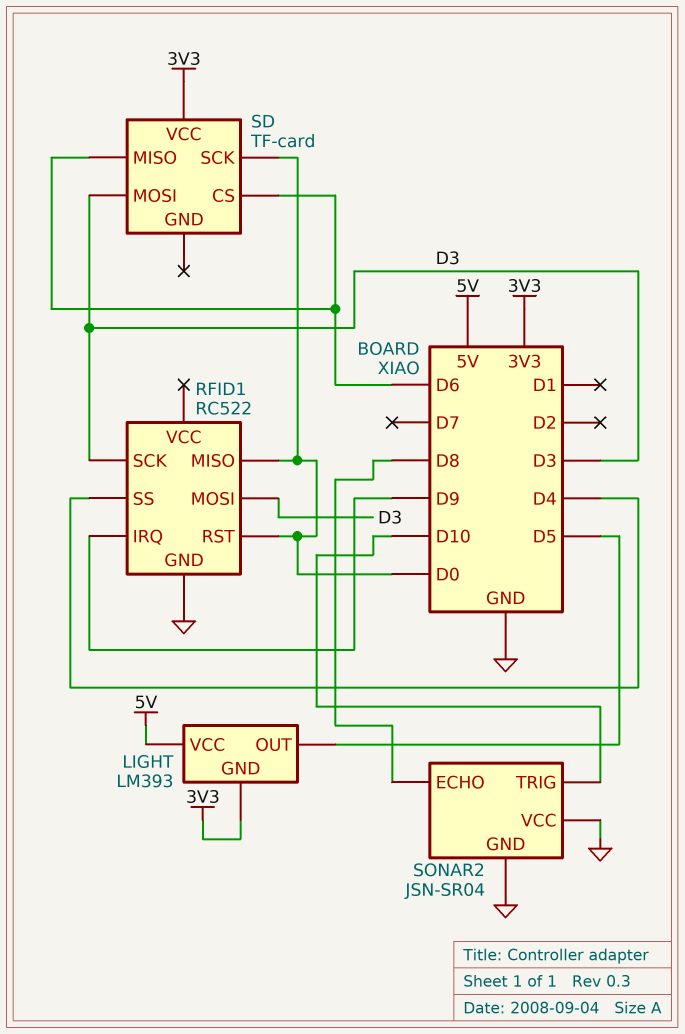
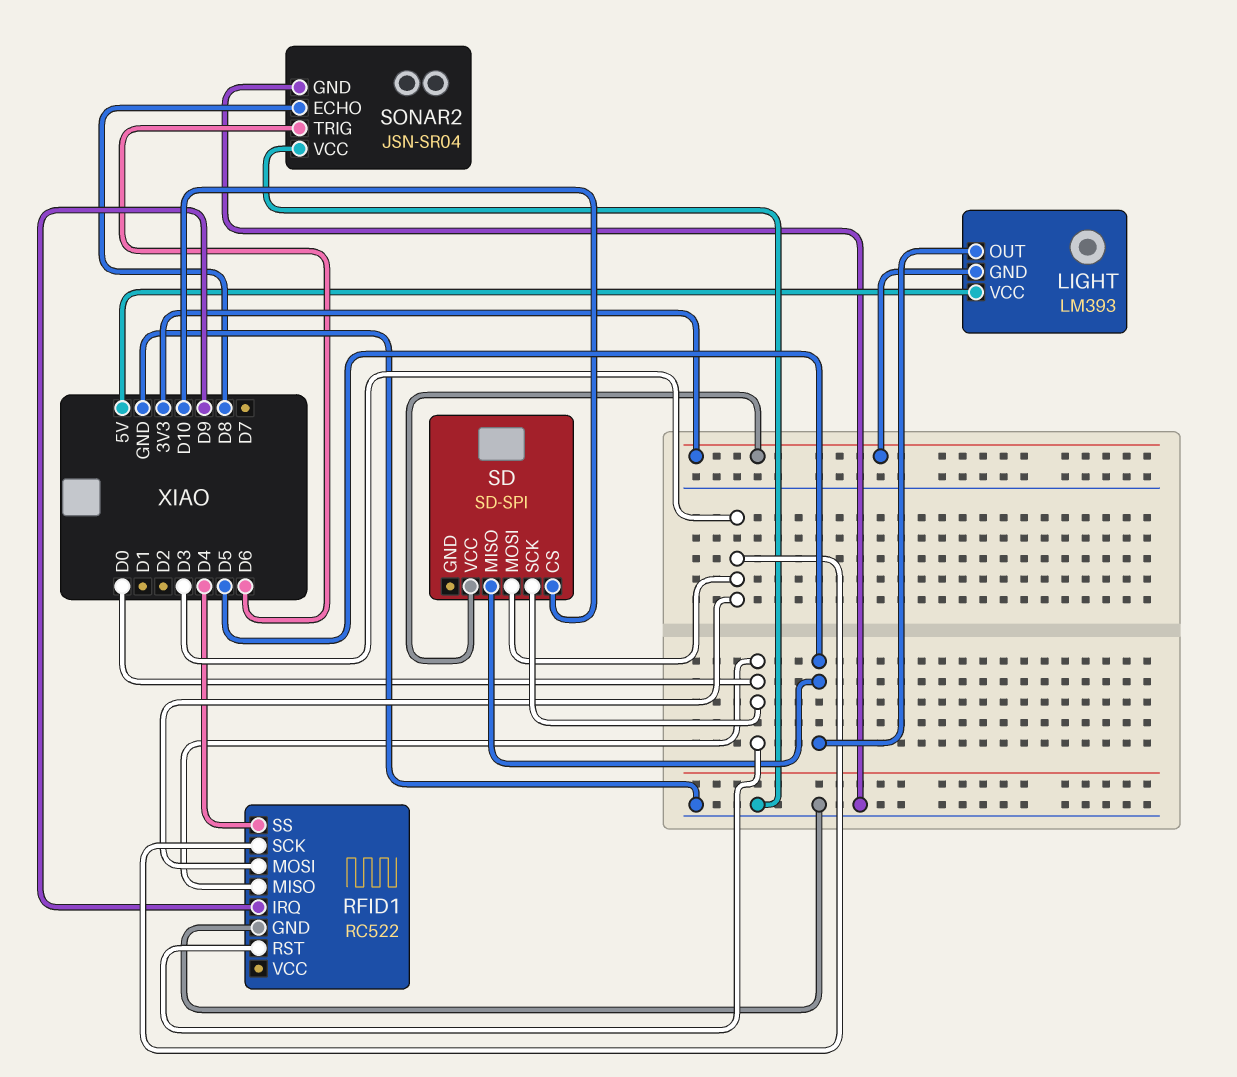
SD: TF-card -> SD-SPI
SD pin CS: D6 -> D10
SD pin MISO: D6 -> D5
SONAR2 pin TRIG: D10 -> D6

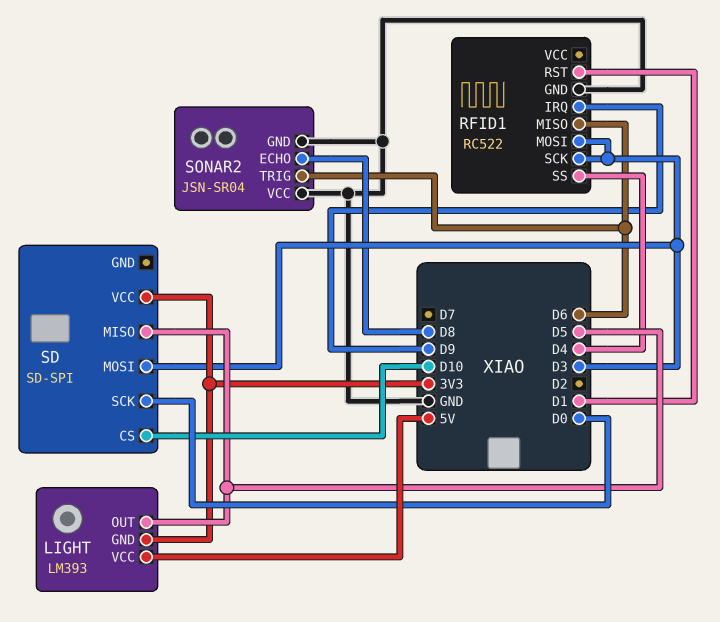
RFID1 pin MISO: D0 -> D6
RFID1 pin RST: D0 -> D1

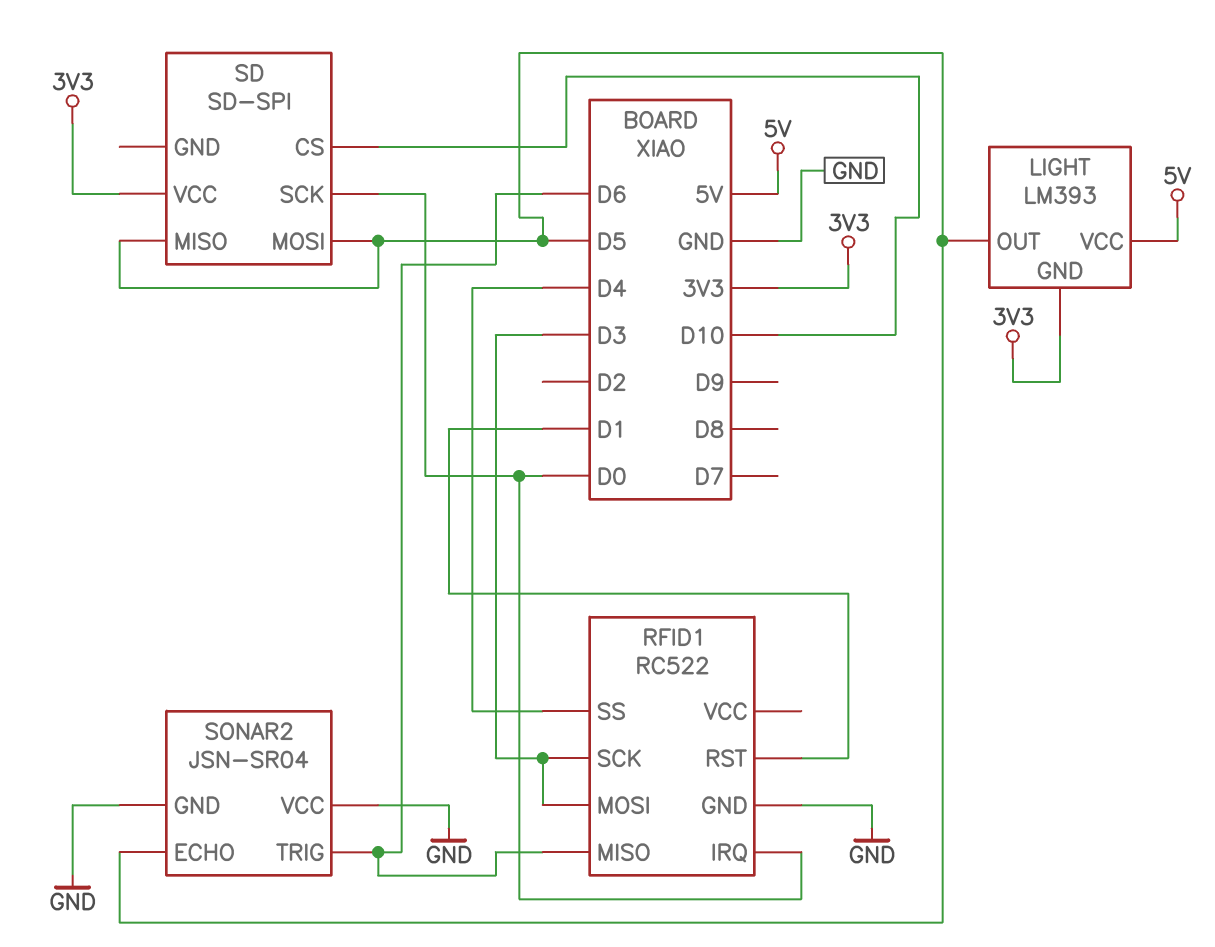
RFID1 pin IRQ: D9 -> D0
SD pin MOSI: D3 -> D5
SONAR2 pin ECHO: D8 -> D5

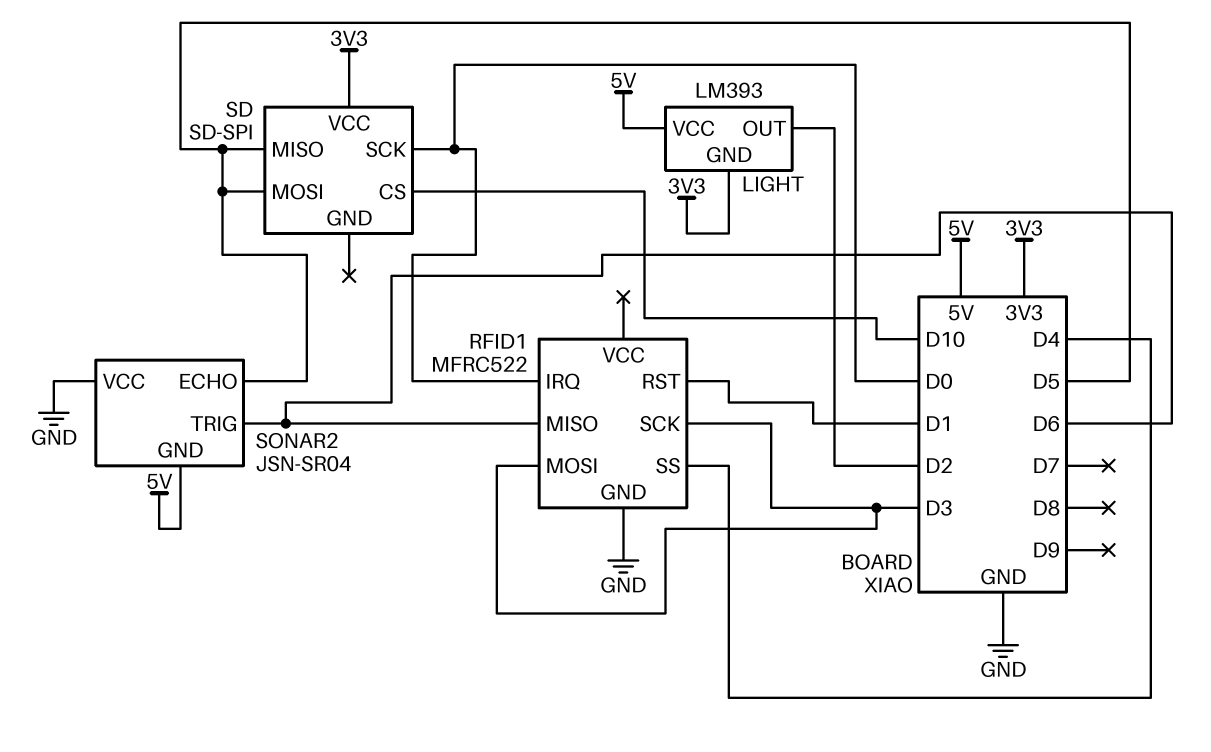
LIGHT pin OUT: D5 -> D2
RFID1: RC522 -> MFRC522
SONAR2 pin GND: GND -> 5V

